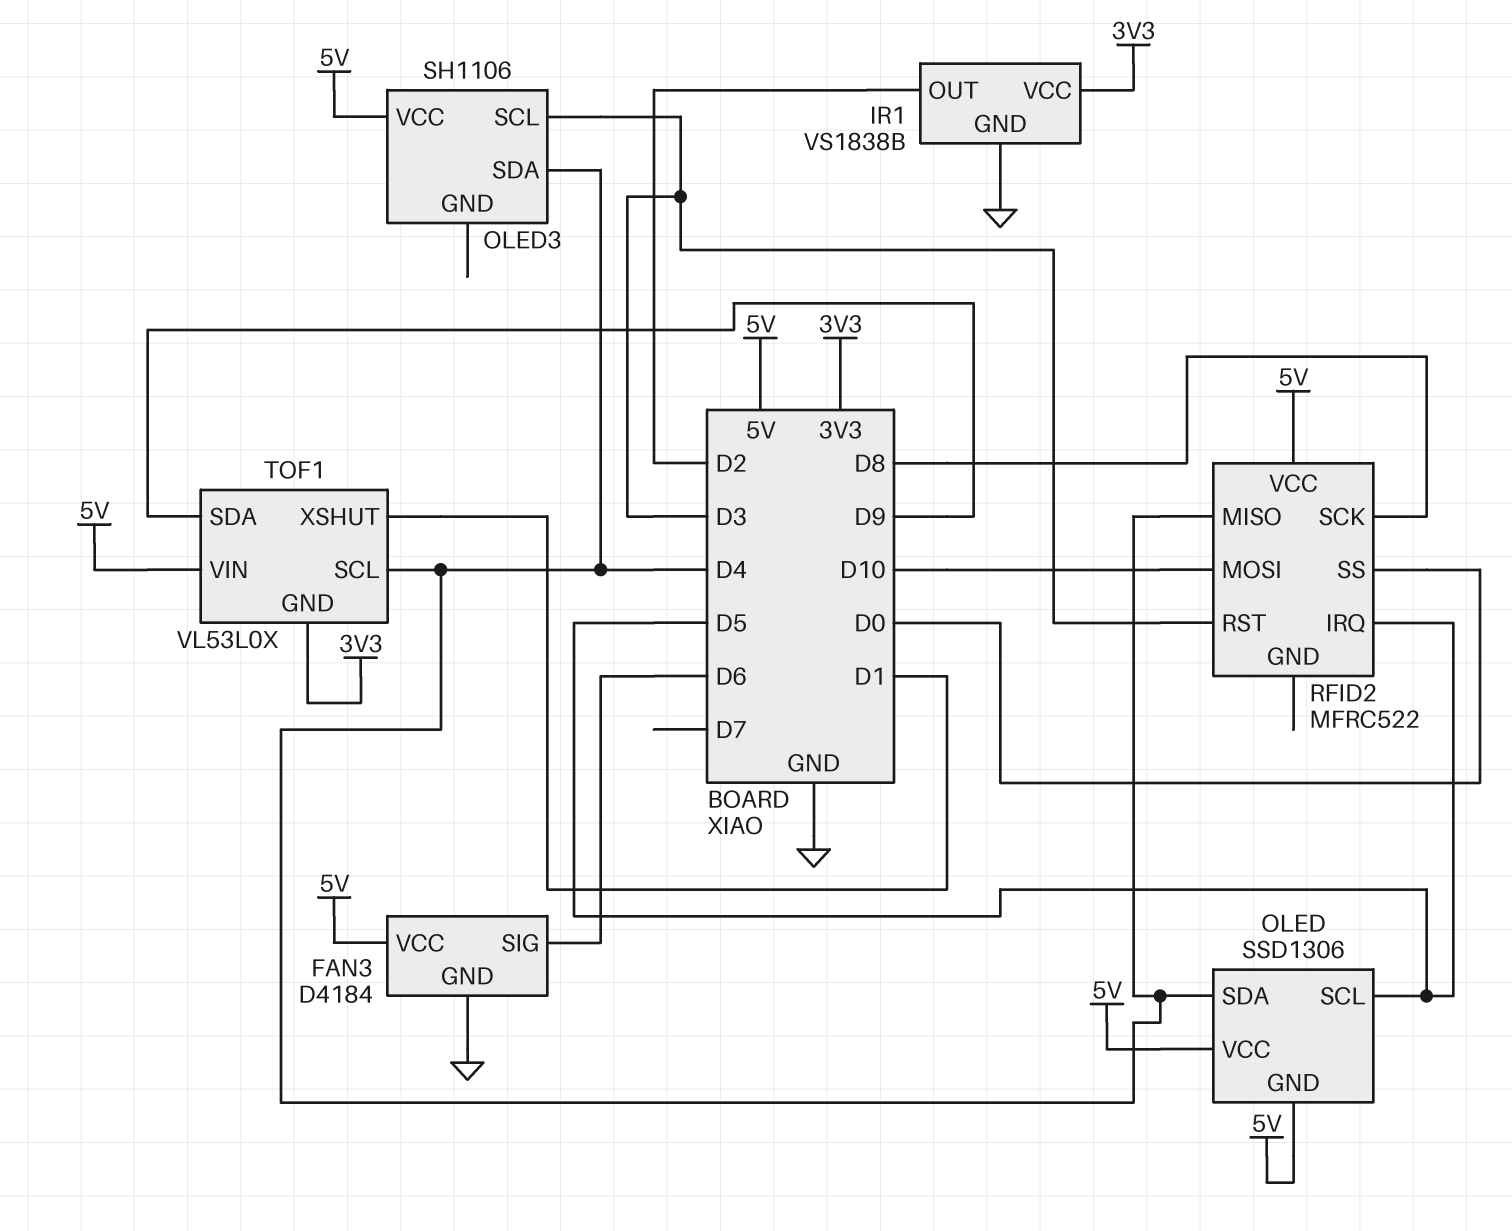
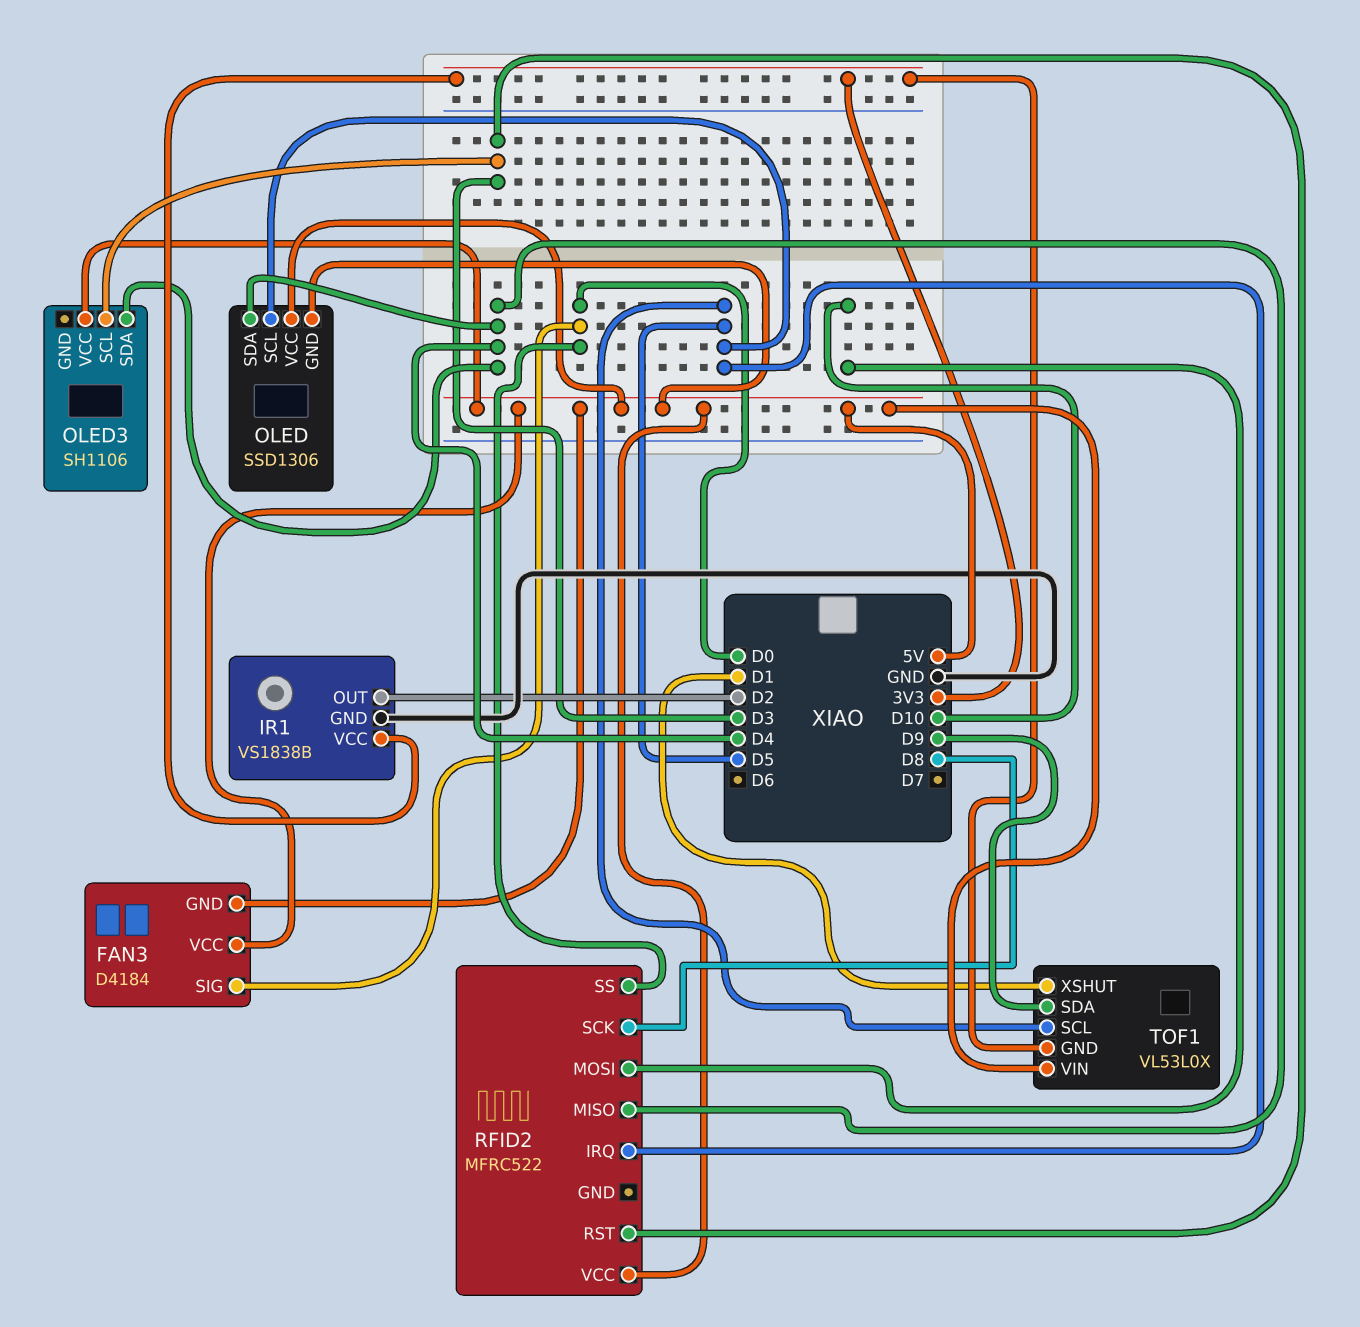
FAN3 pin GND: GND -> 5V
FAN3 pin SIG: D6 -> D0
TOF1 pin SCL: D4 -> D5

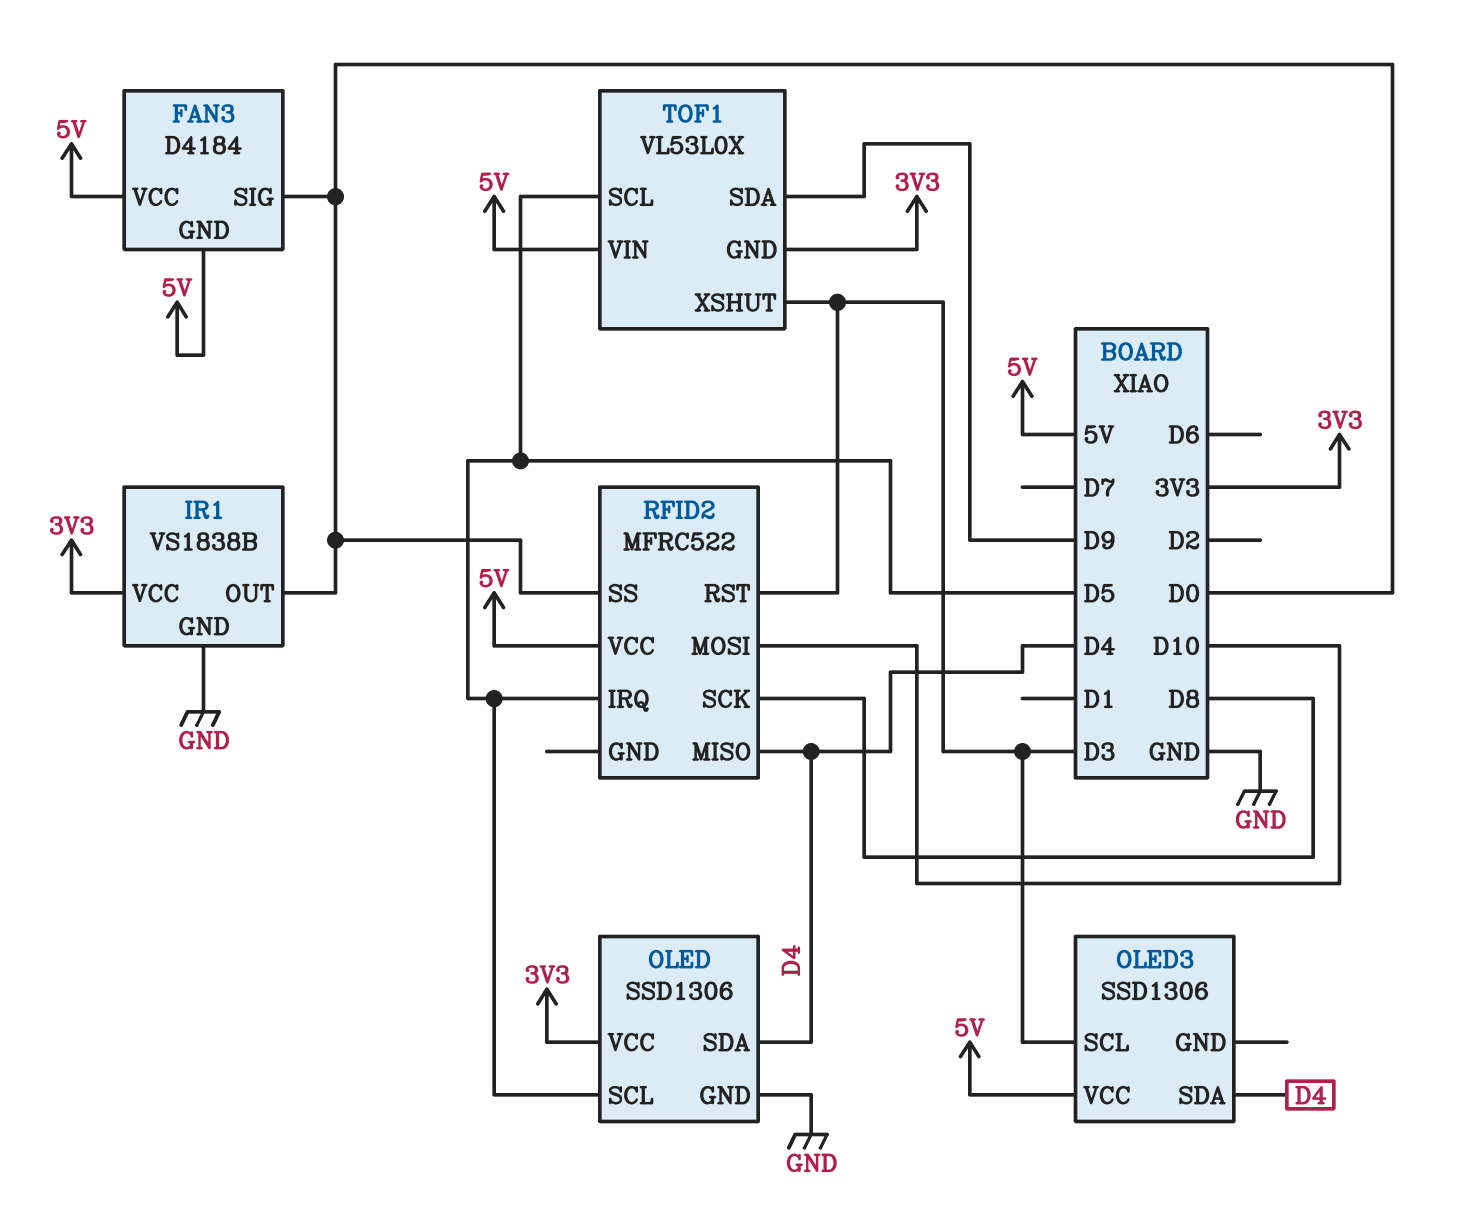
IR1 pin OUT: D2 -> D0
OLED pin GND: 5V -> GND
OLED pin VCC: 5V -> 3V3
OLED3: SH1106 -> SSD1306
TOF1 pin XSHUT: D1 -> D3

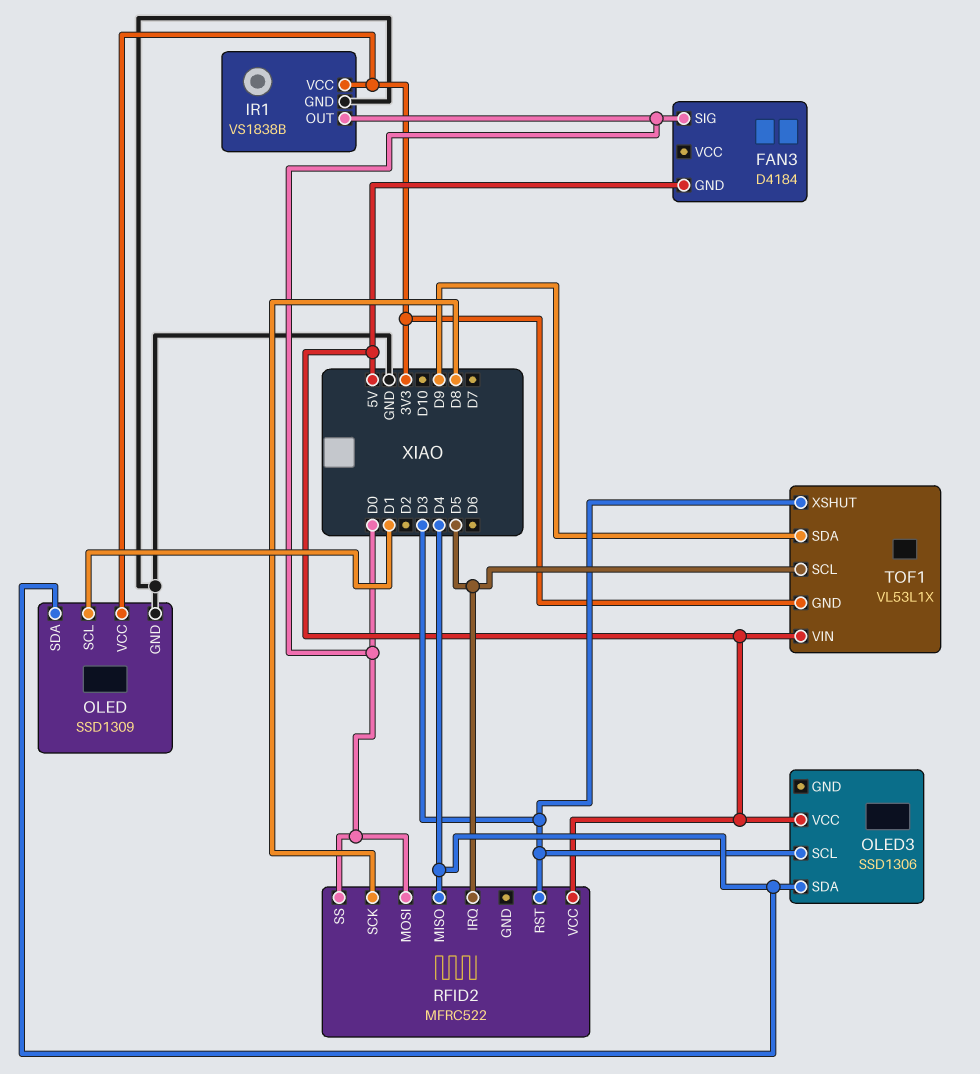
FAN3 pin VCC: 5V -> none
OLED: SSD1306 -> SSD1309
OLED pin SCL: D5 -> D1
RFID2 pin MOSI: D10 -> D0
TOF1: VL53L0X -> VL53L1X

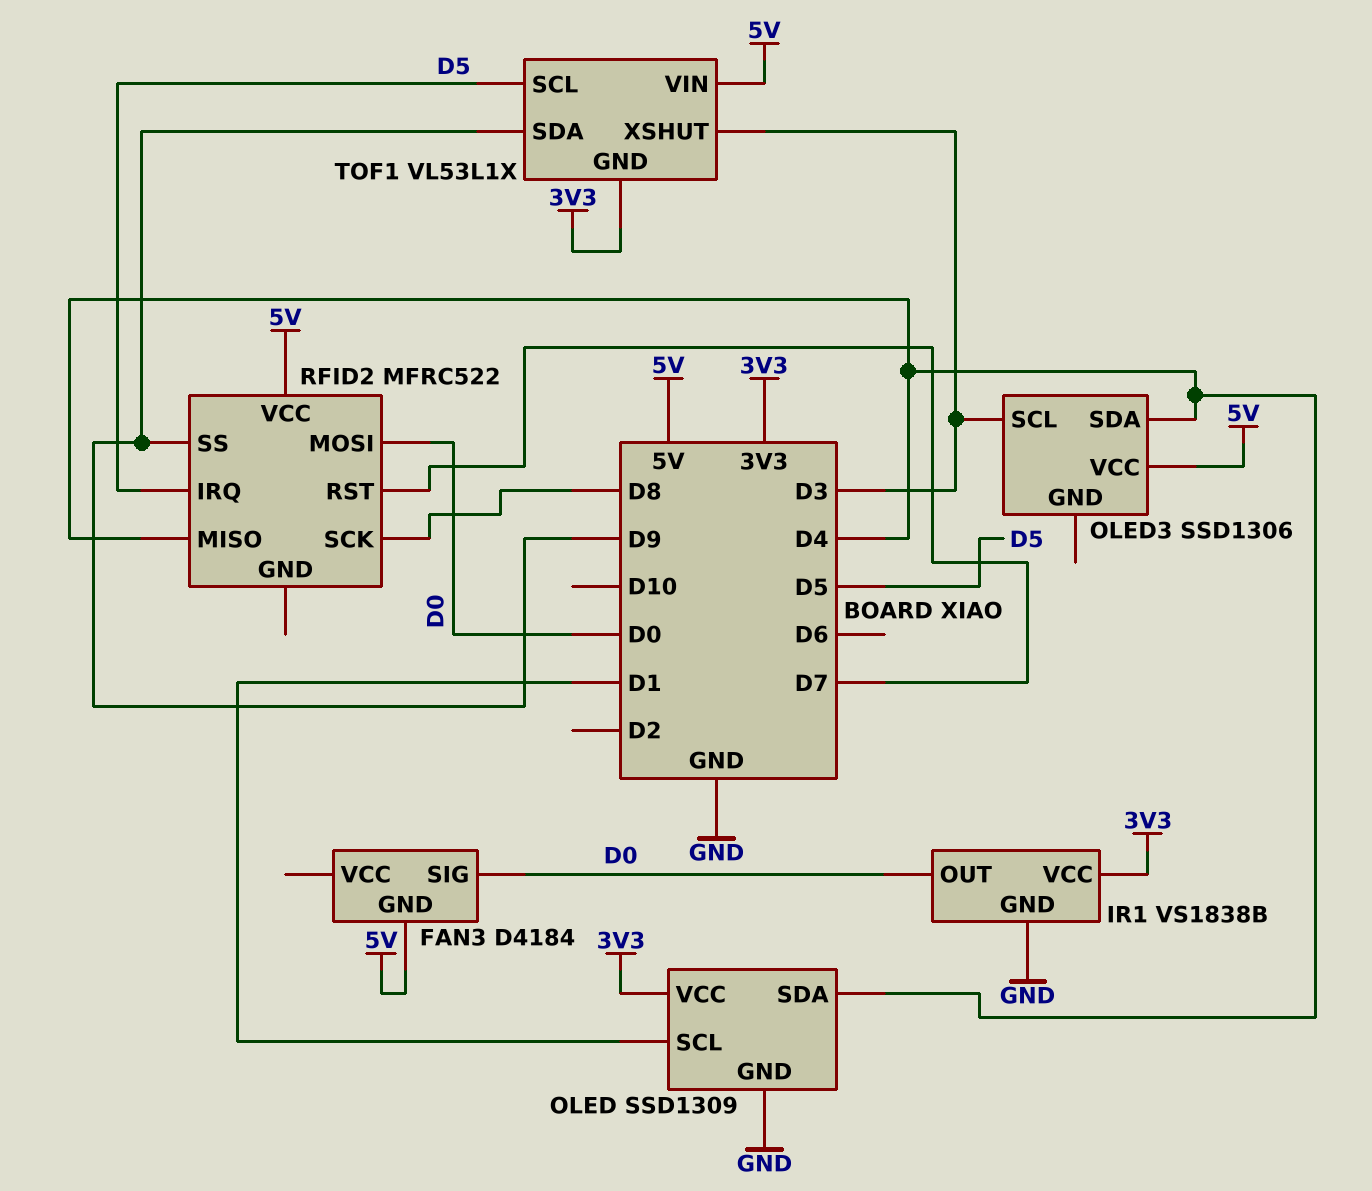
RFID2 pin RST: D3 -> D7
RFID2 pin SS: D0 -> D9

